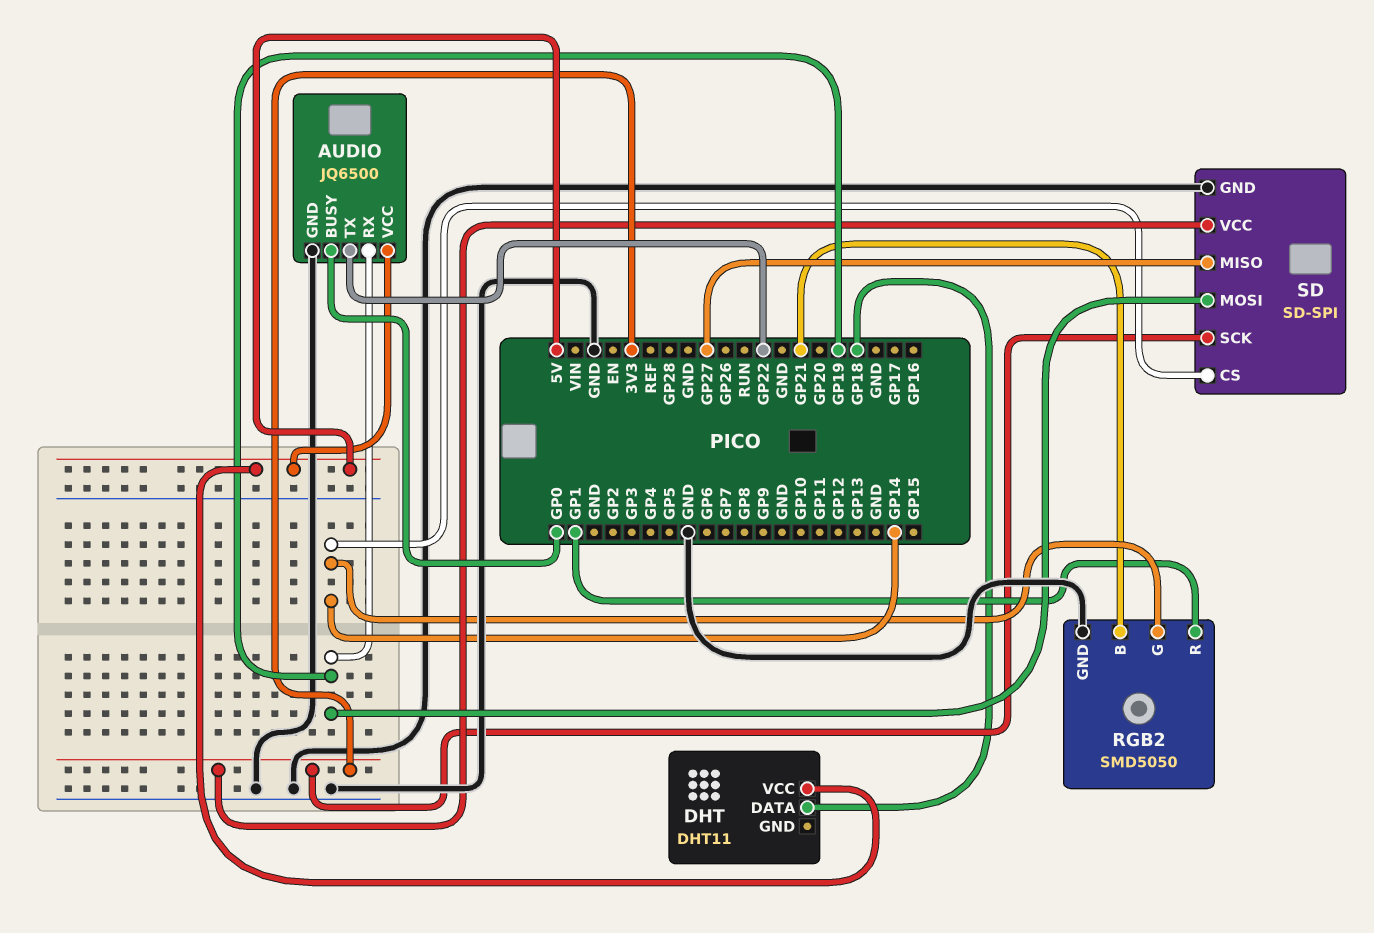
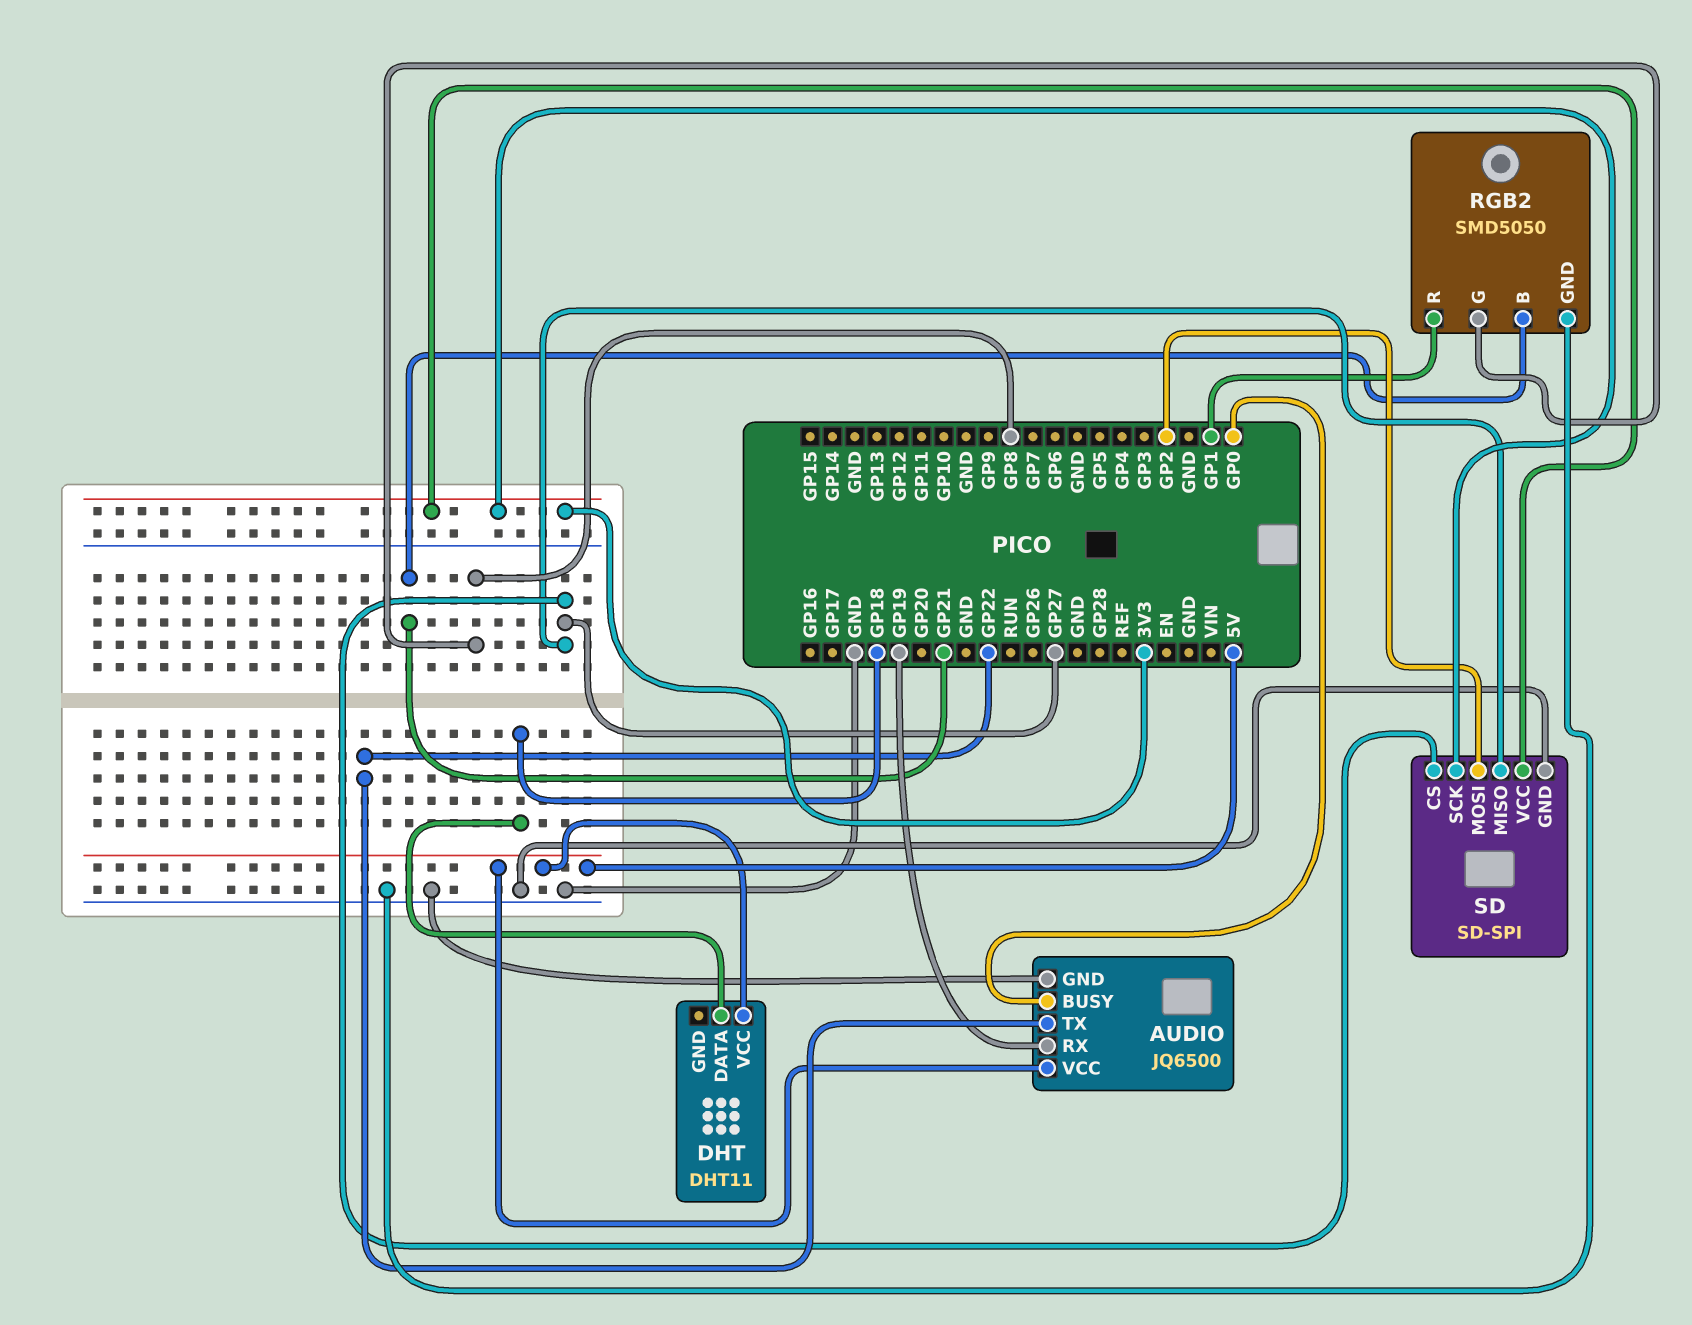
RGB2 pin G: GP14 -> GP8
SD pin CS: GP14 -> GP27
SD pin MOSI: GP19 -> GP2

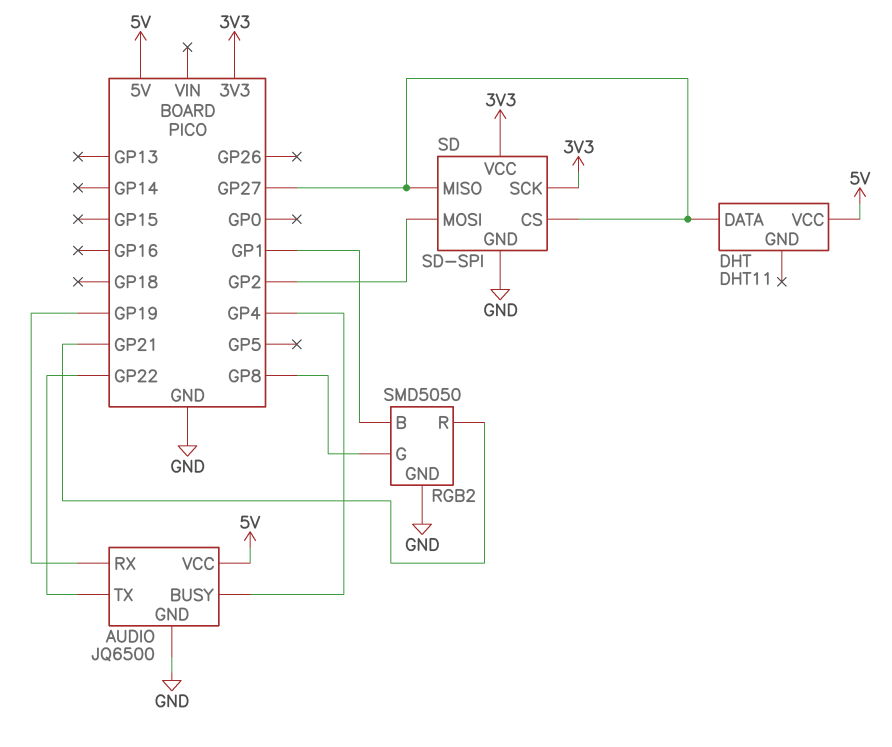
AUDIO pin BUSY: GP0 -> GP4
DHT pin DATA: GP18 -> GP27
RGB2 pin B: GP21 -> GP1
RGB2 pin R: GP1 -> GP21

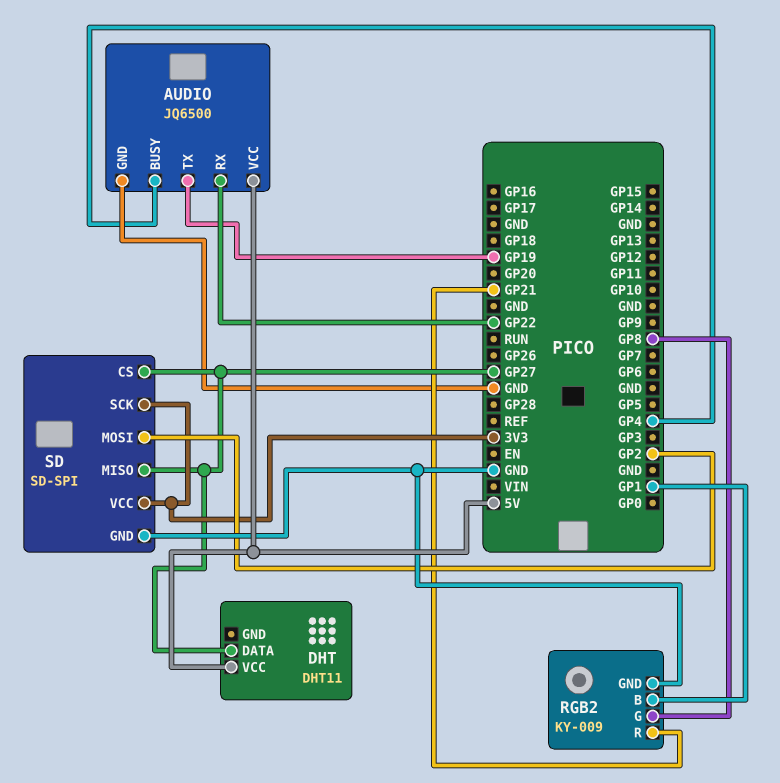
AUDIO pin RX: GP19 -> GP22
AUDIO pin TX: GP22 -> GP19
RGB2: SMD5050 -> KY-009

